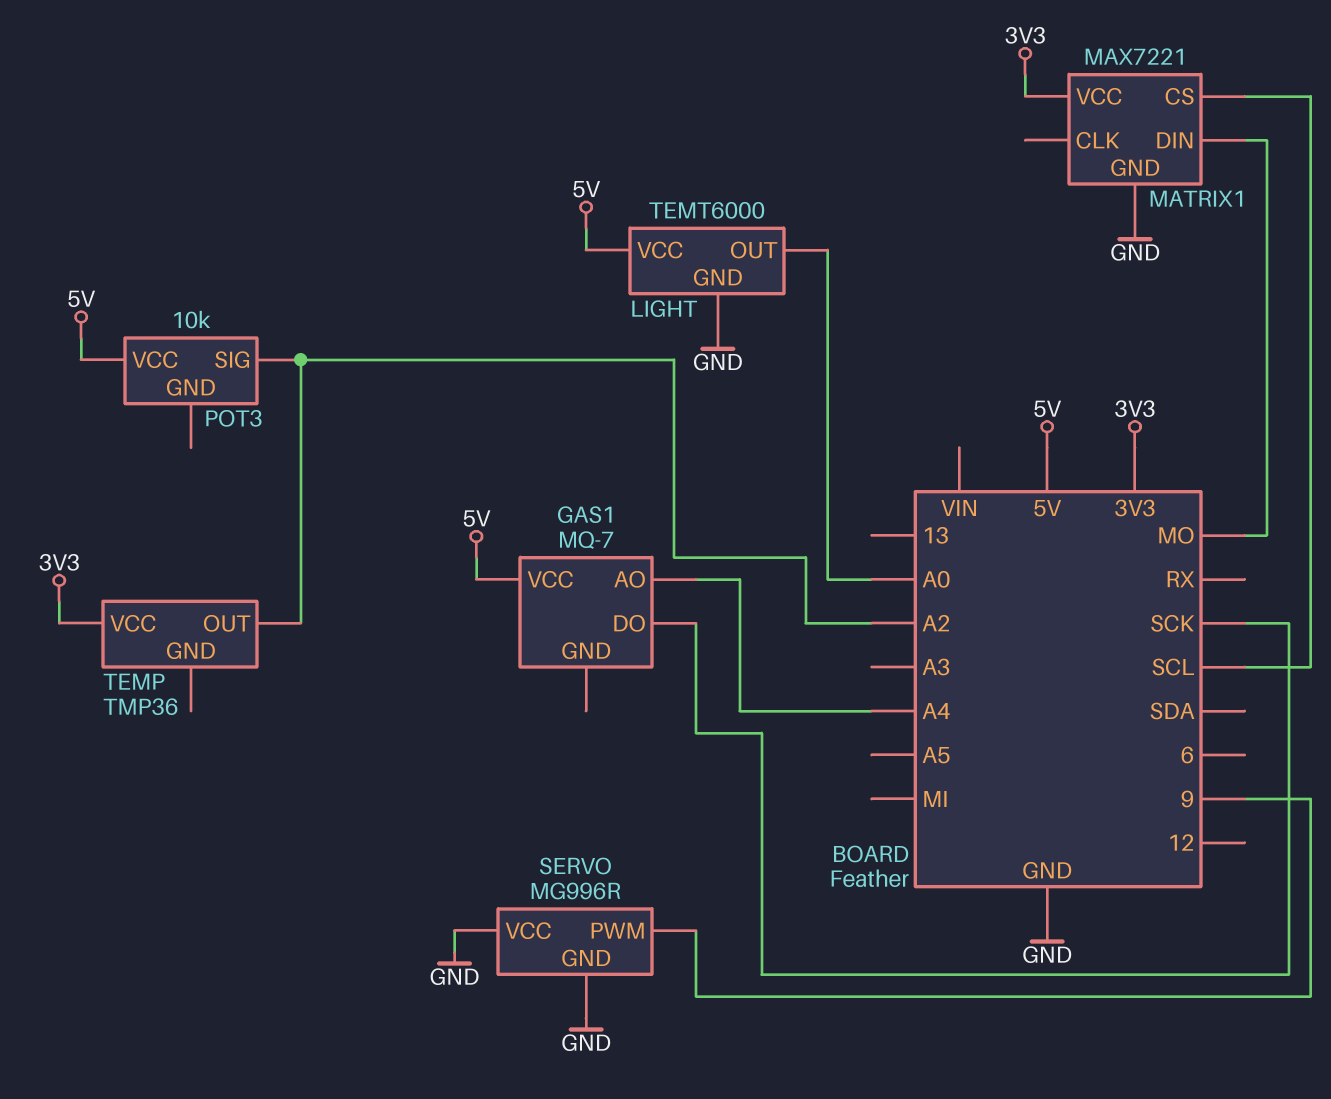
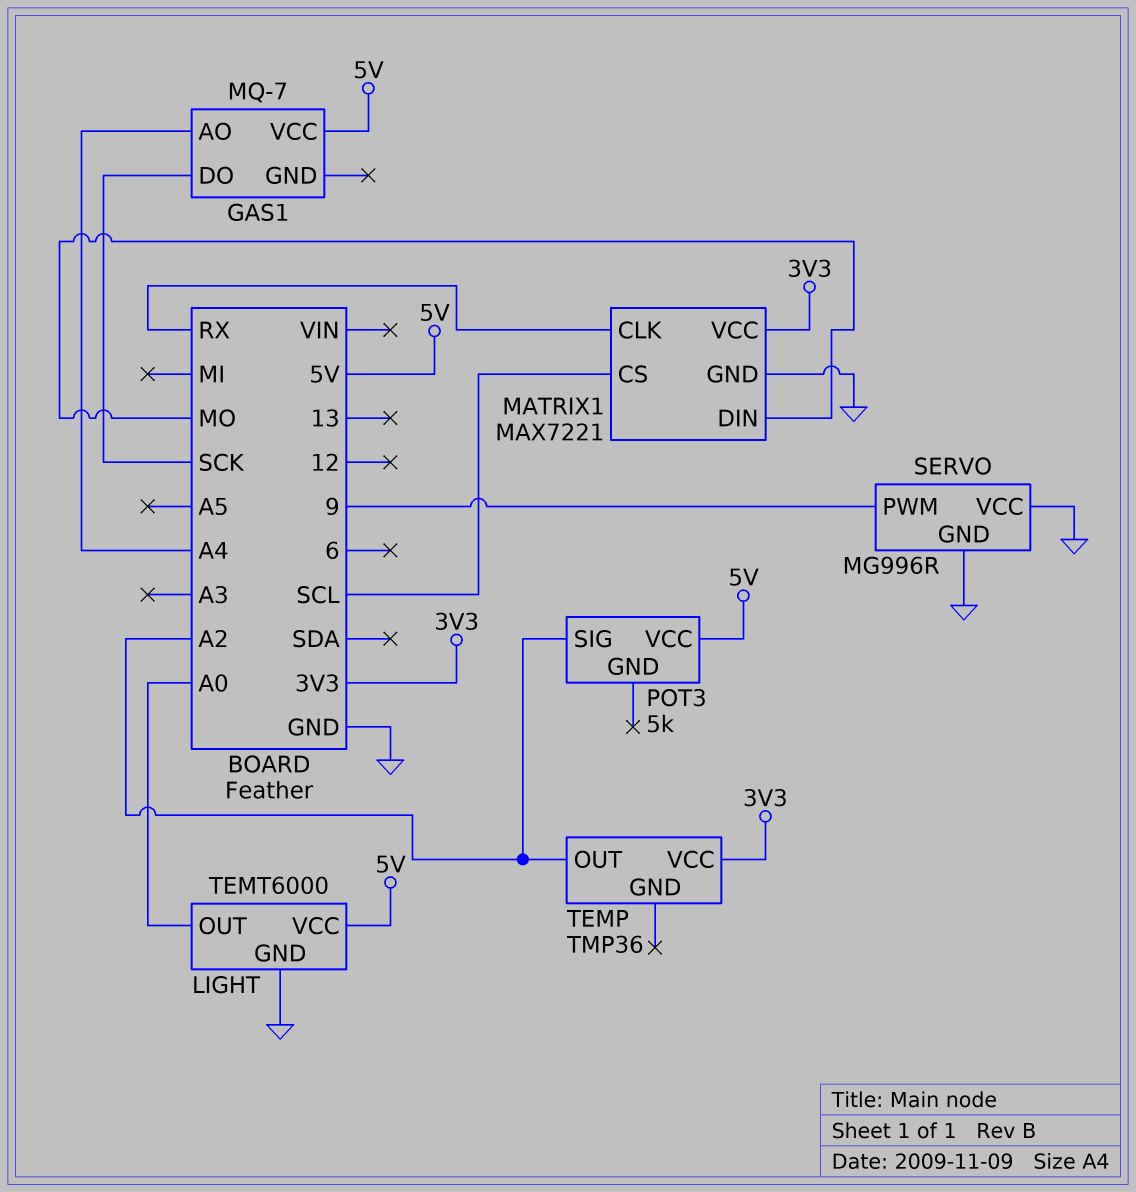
MATRIX1 pin CLK: none -> RX
POT3: 10k -> 5k

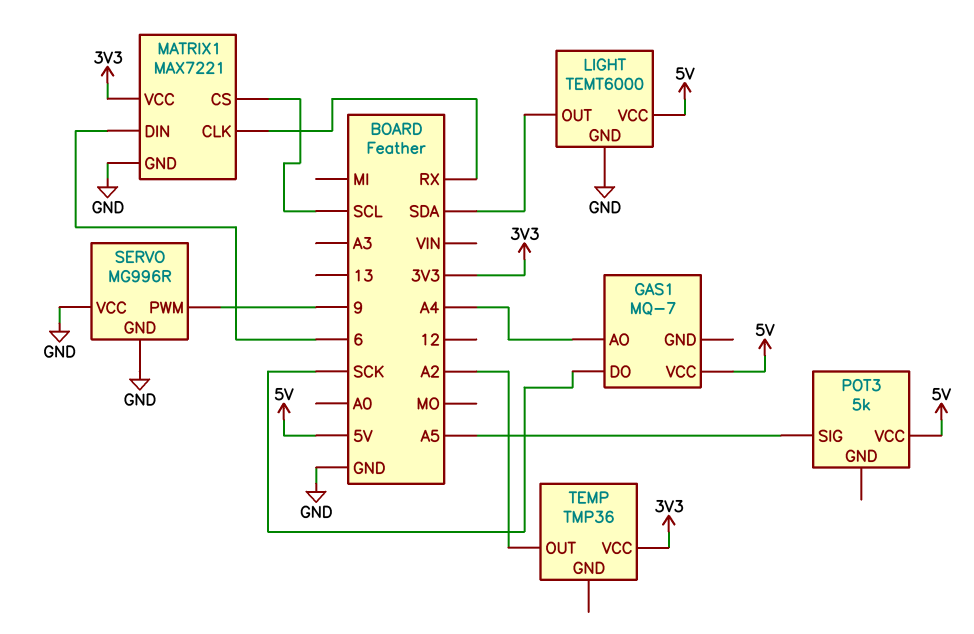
LIGHT pin OUT: A0 -> SDA
MATRIX1 pin DIN: MO -> 6
POT3 pin SIG: A2 -> A5

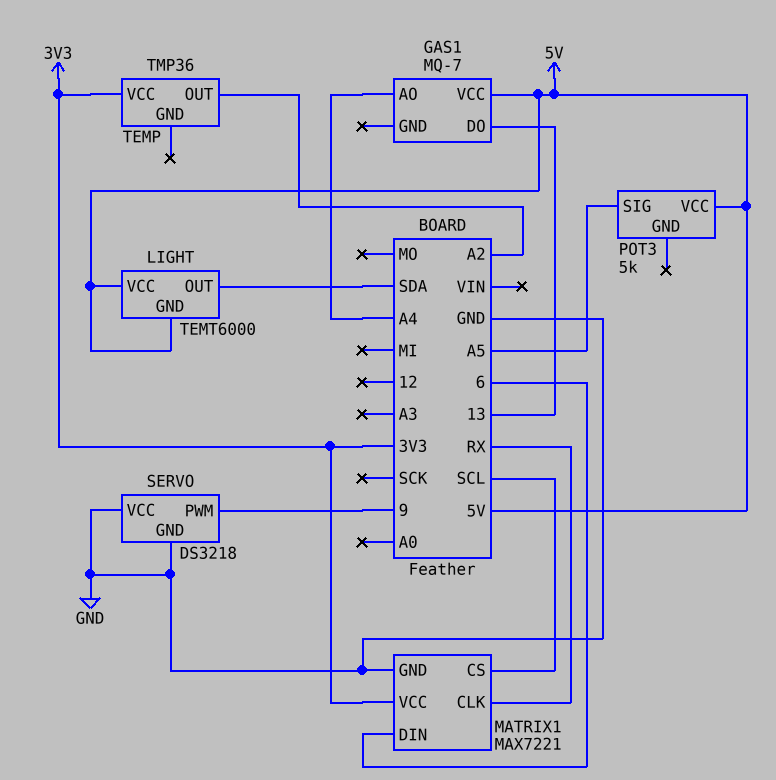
GAS1 pin DO: SCK -> 13
LIGHT pin GND: GND -> 5V
SERVO: MG996R -> DS3218

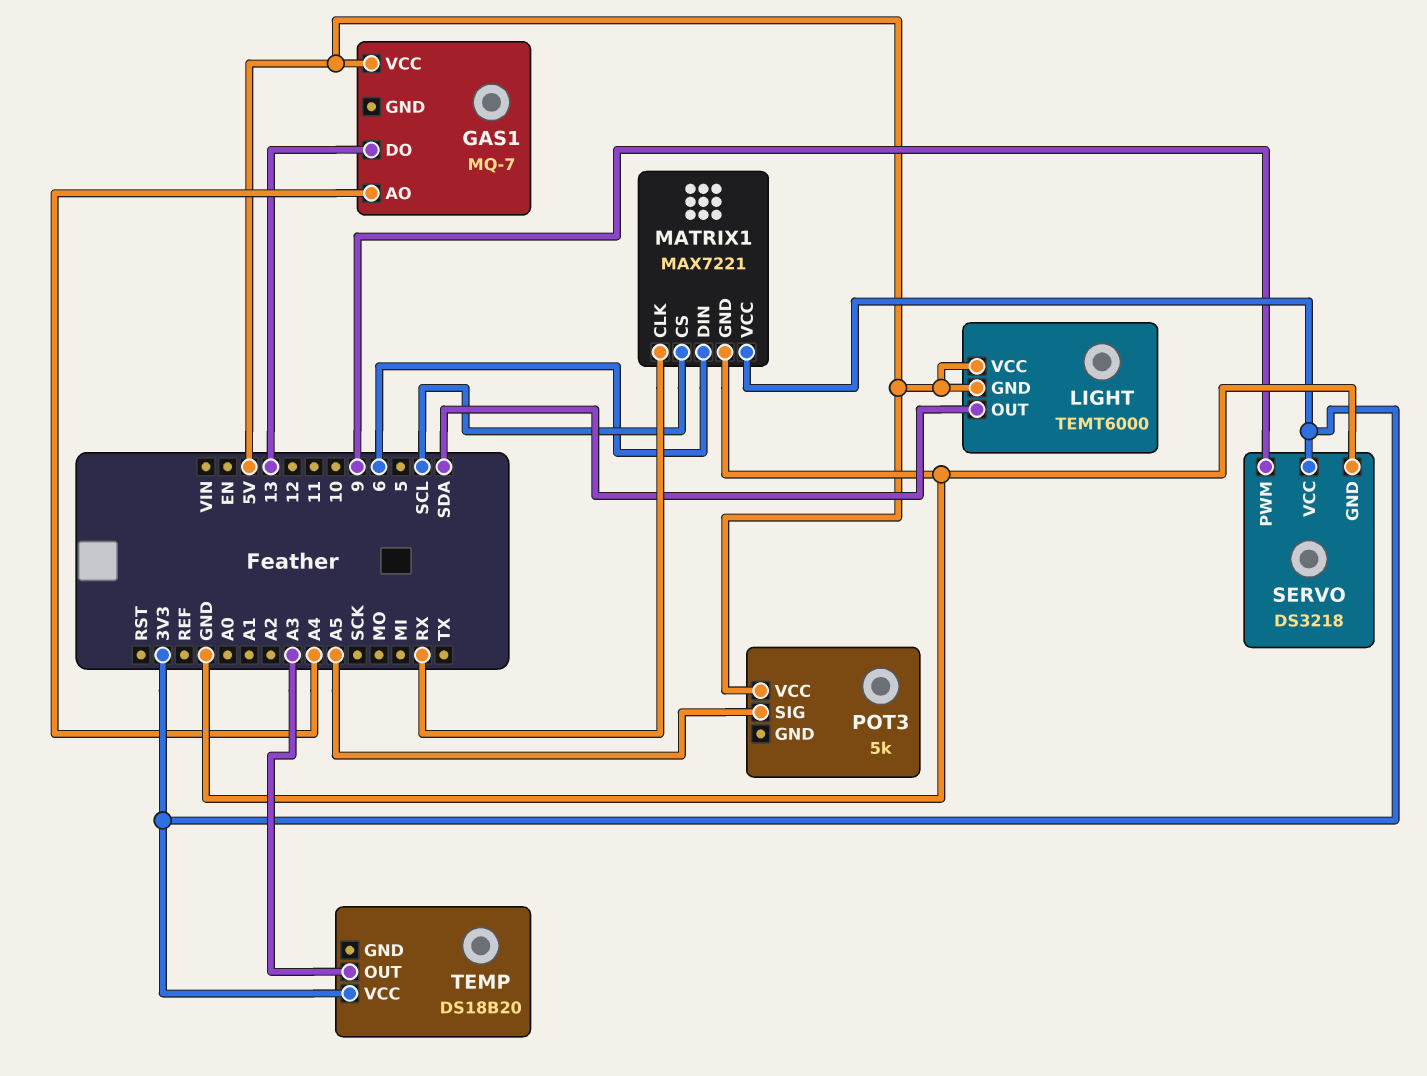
SERVO pin VCC: GND -> 3V3
TEMP: TMP36 -> DS18B20
TEMP pin OUT: A2 -> A3

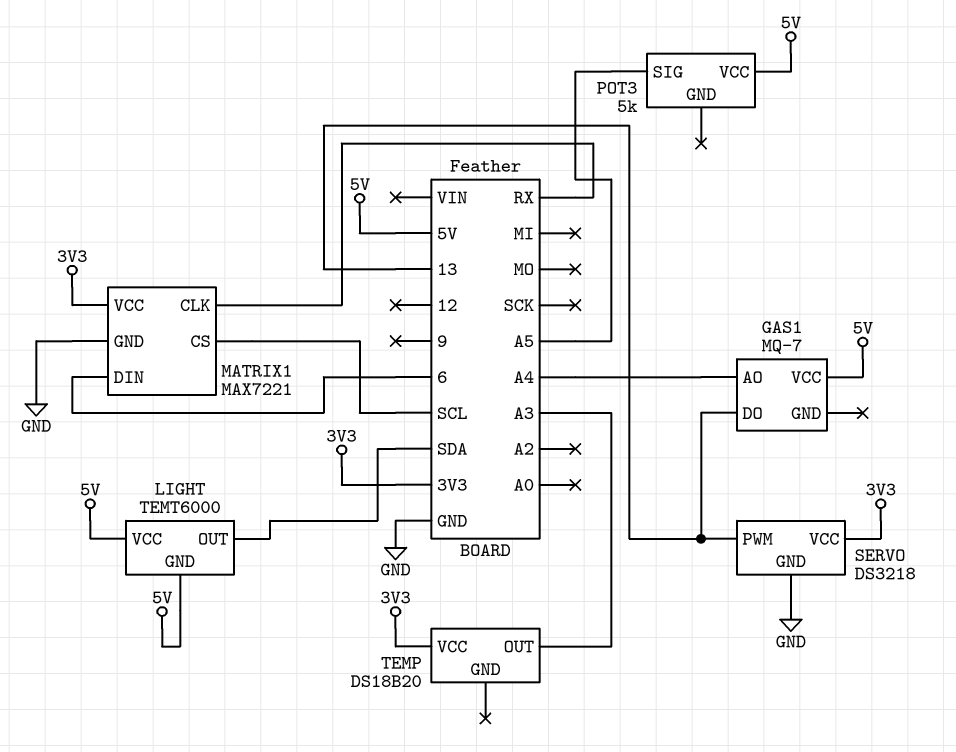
SERVO pin PWM: 9 -> 13

